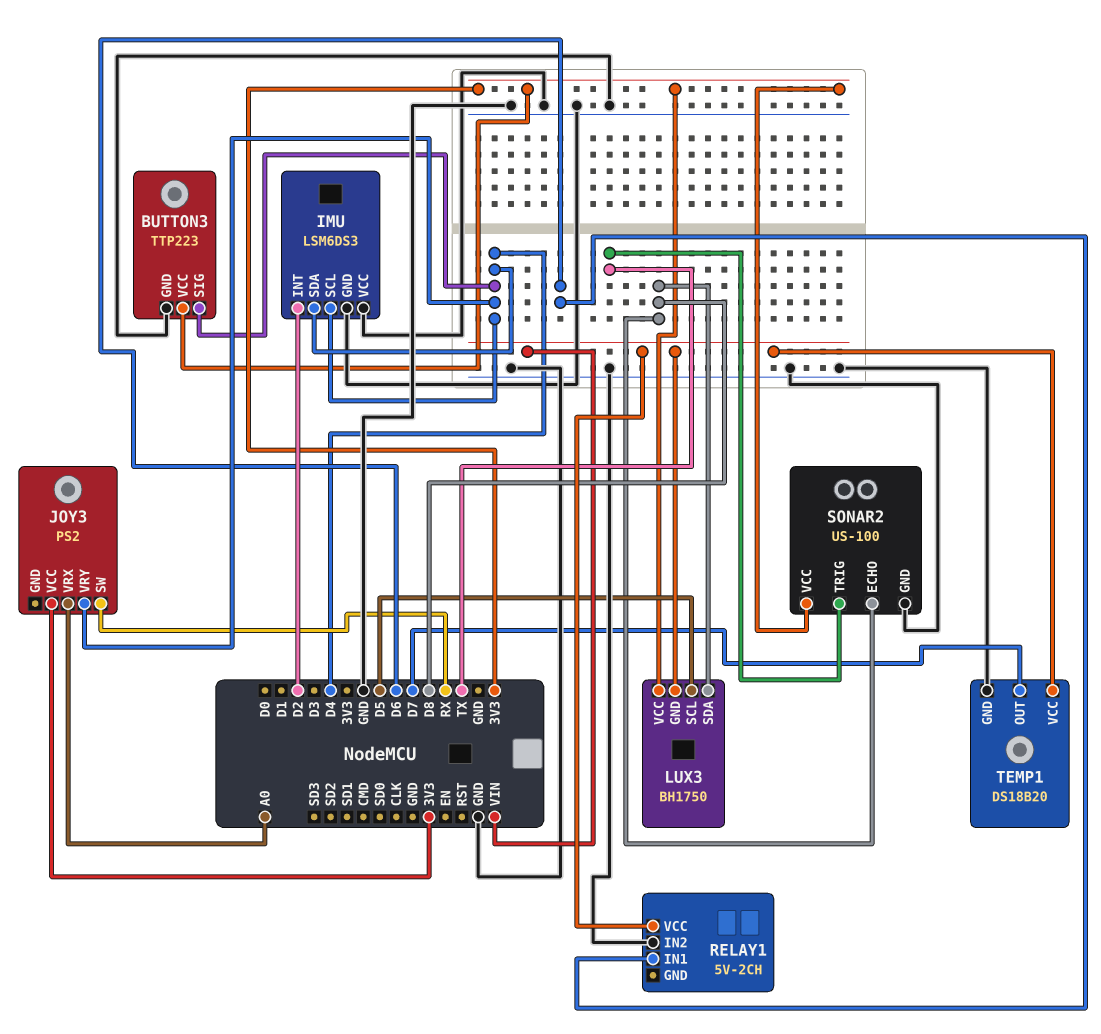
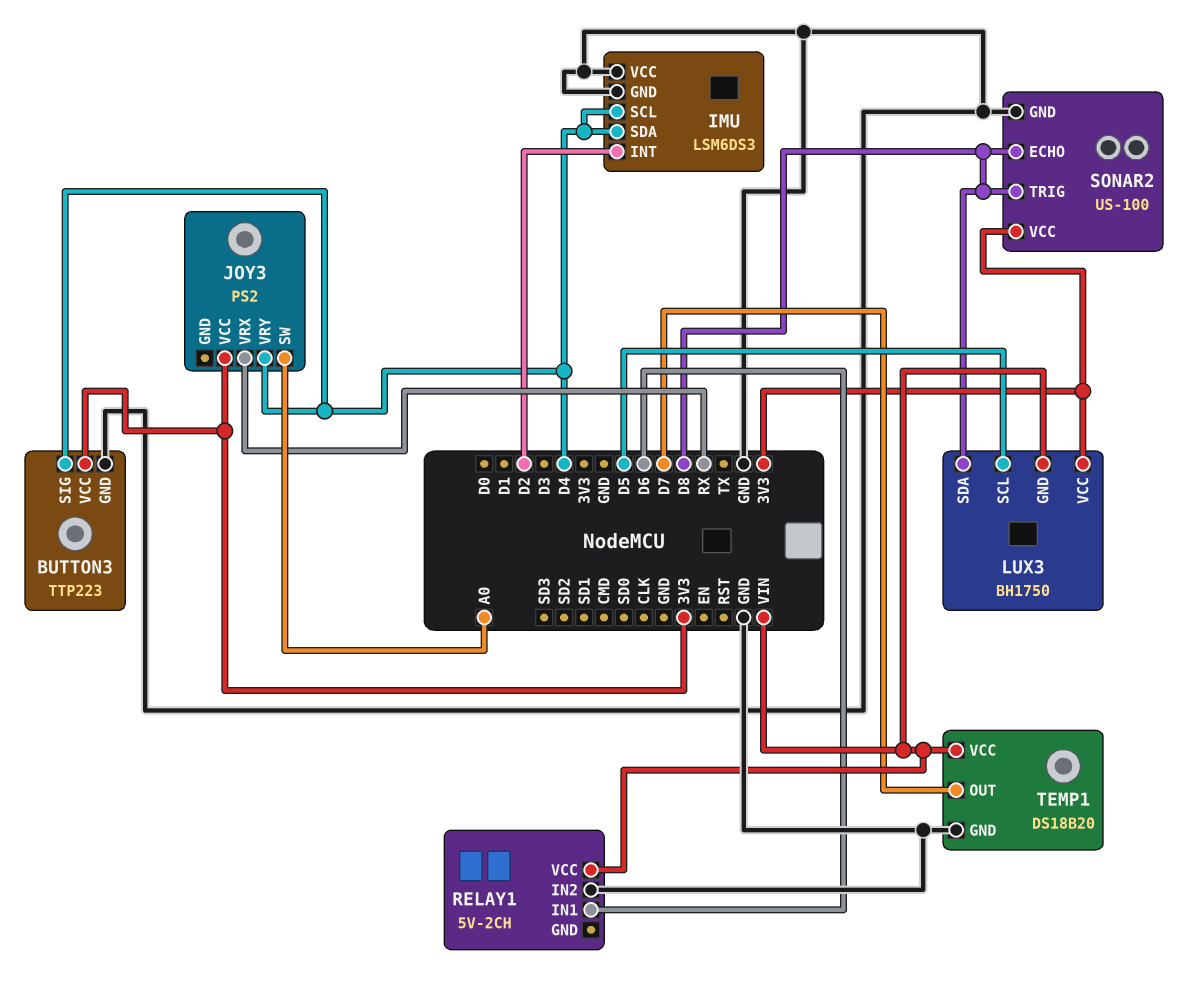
JOY3 pin SW: RX -> A0
JOY3 pin VRX: A0 -> RX
SONAR2 pin TRIG: TX -> D8

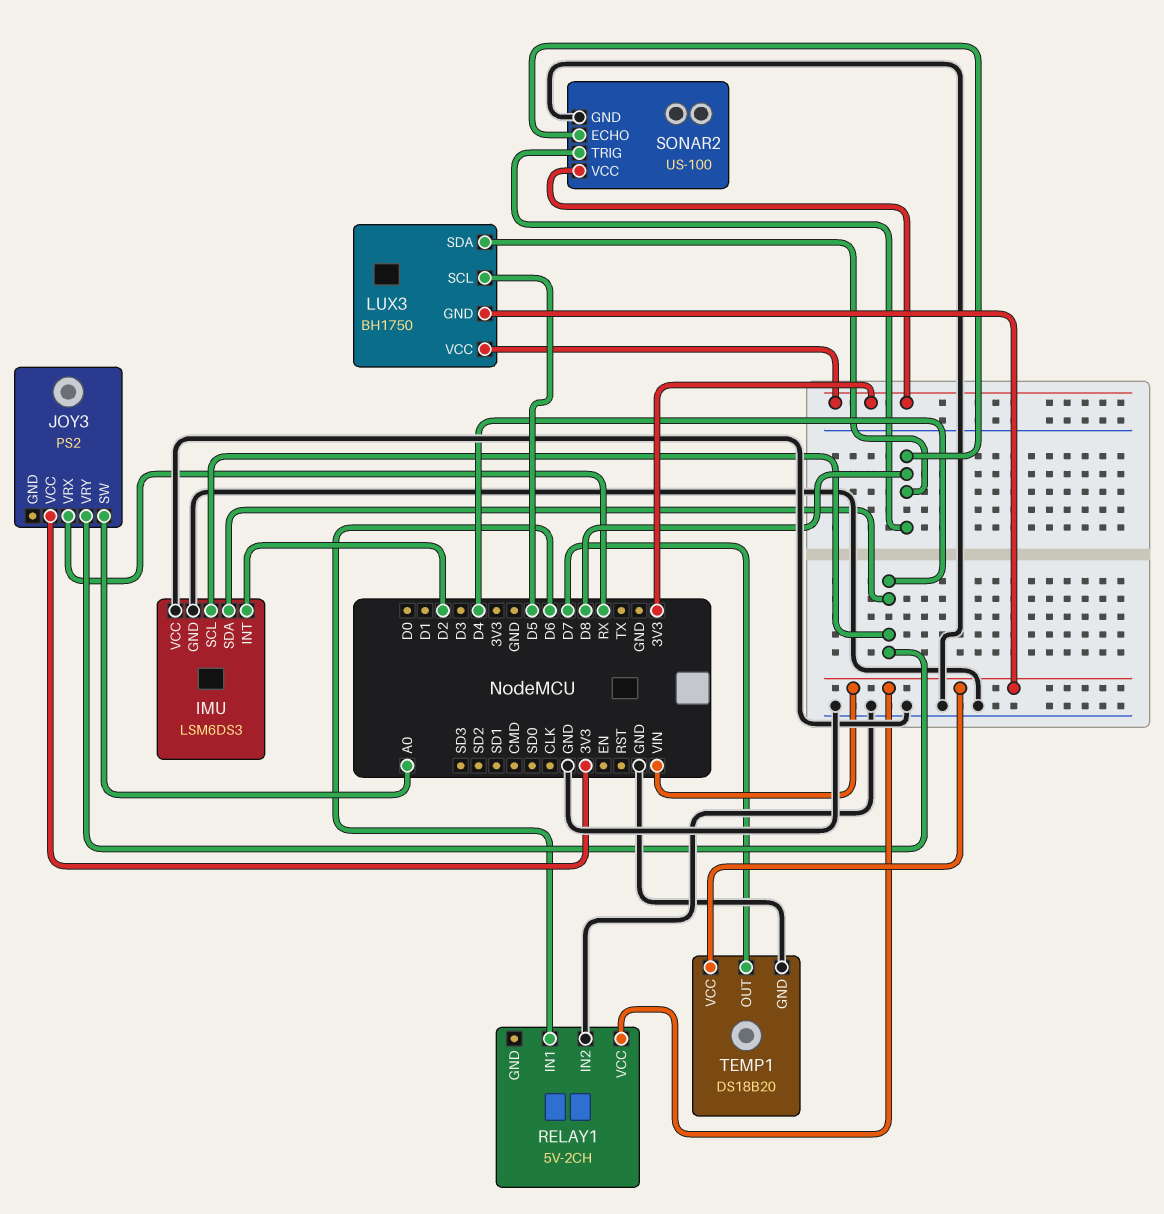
BUTTON3: TTP223 -> none
BUTTON3 pin GND: GND -> none
BUTTON3 pin SIG: D4 -> none
BUTTON3 pin VCC: 3V3 -> none

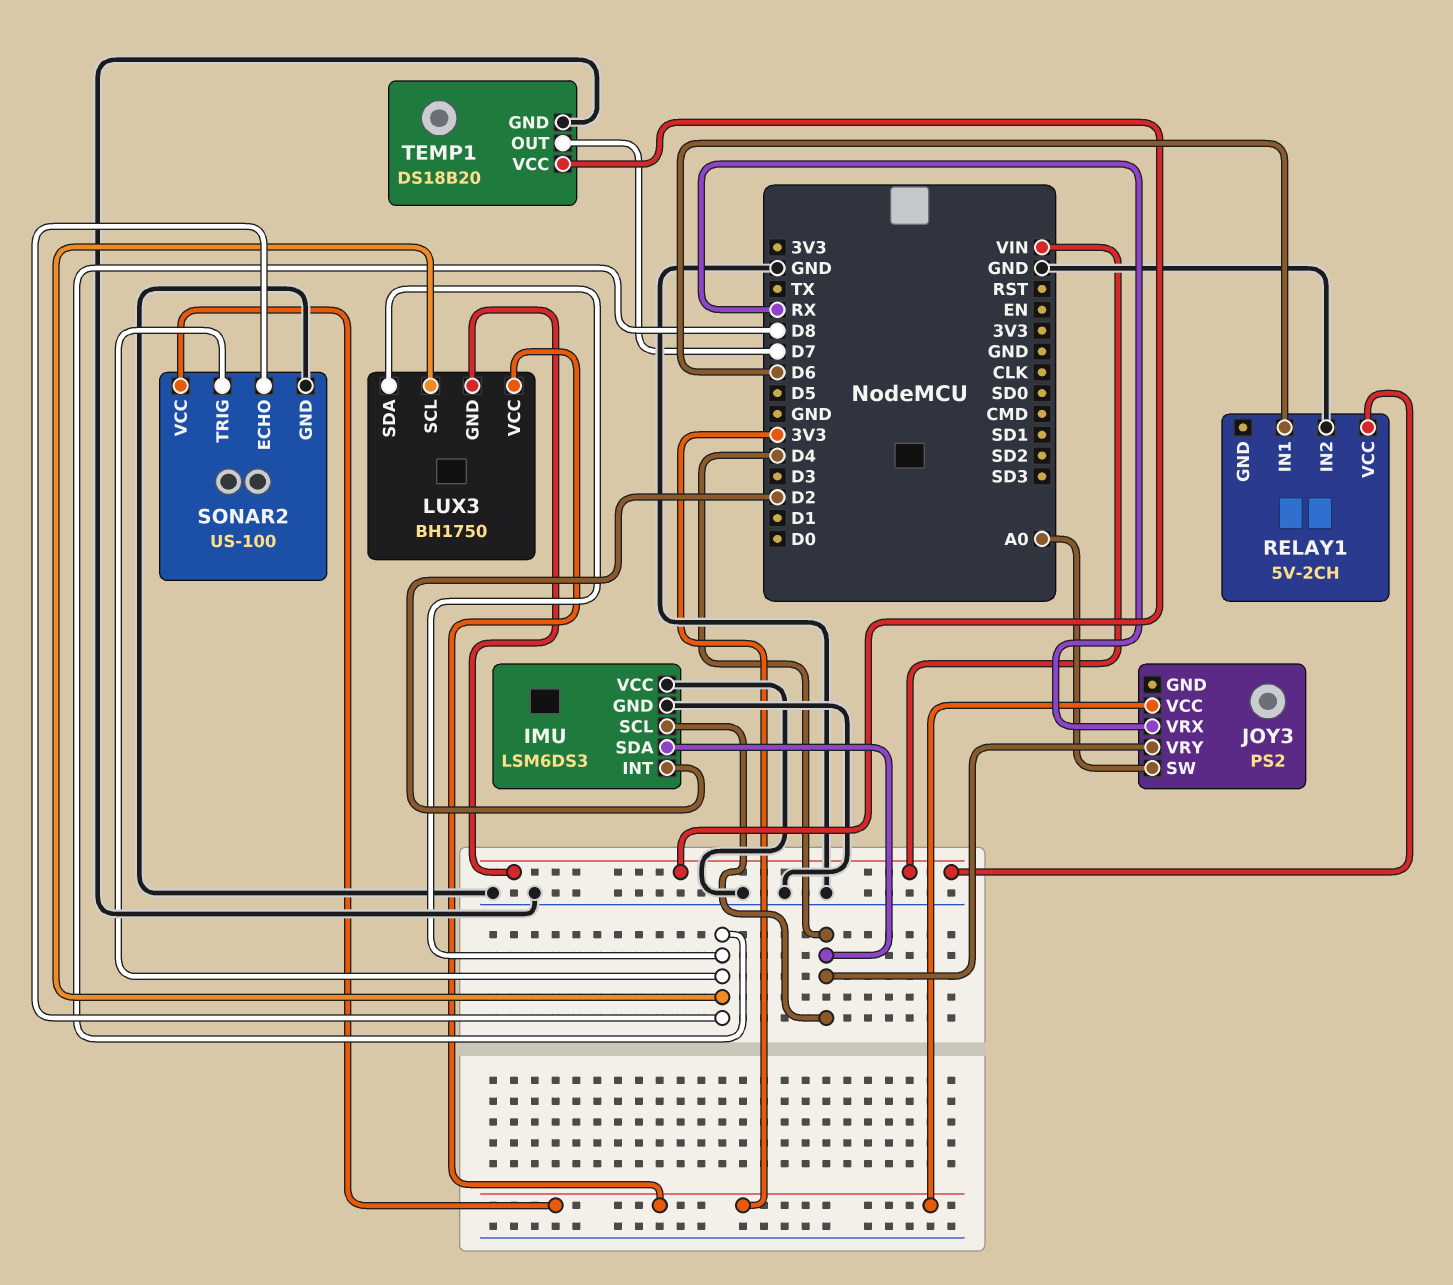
LUX3 pin SCL: D5 -> D8

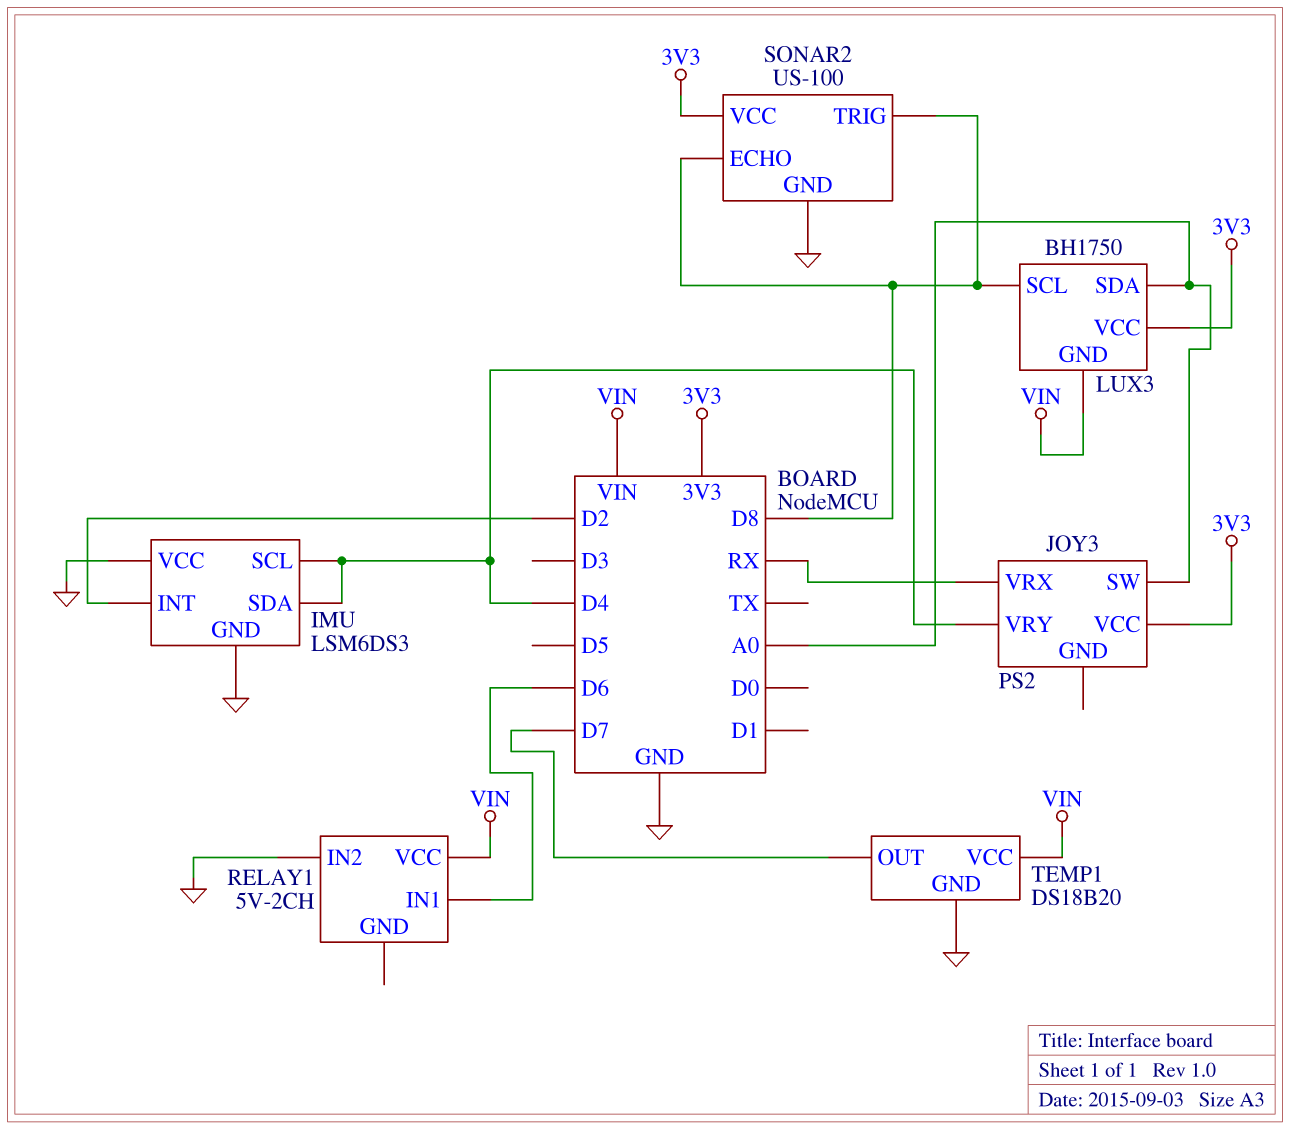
LUX3 pin SDA: D8 -> A0

